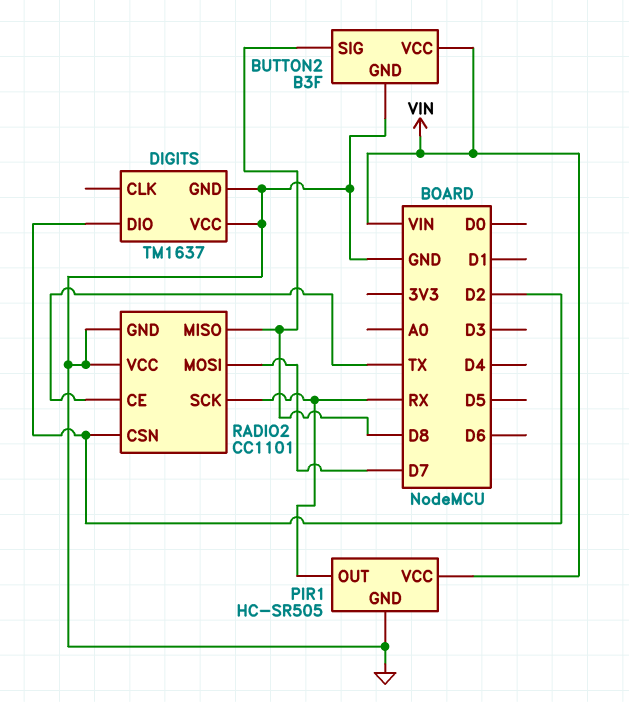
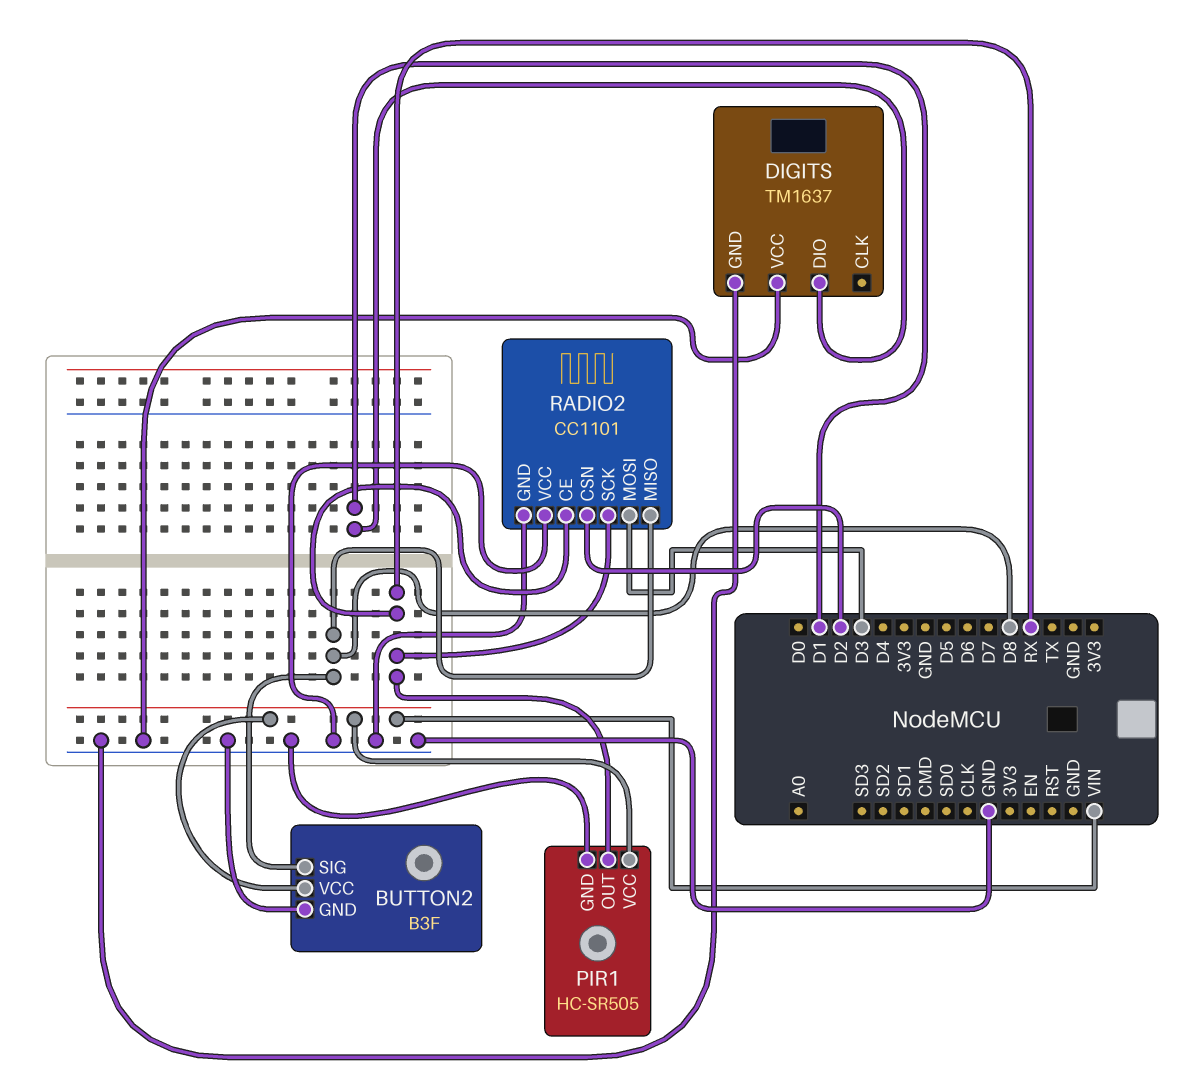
DIGITS pin DIO: D2 -> D1
RADIO2 pin CE: TX -> RX
RADIO2 pin MOSI: D7 -> D3

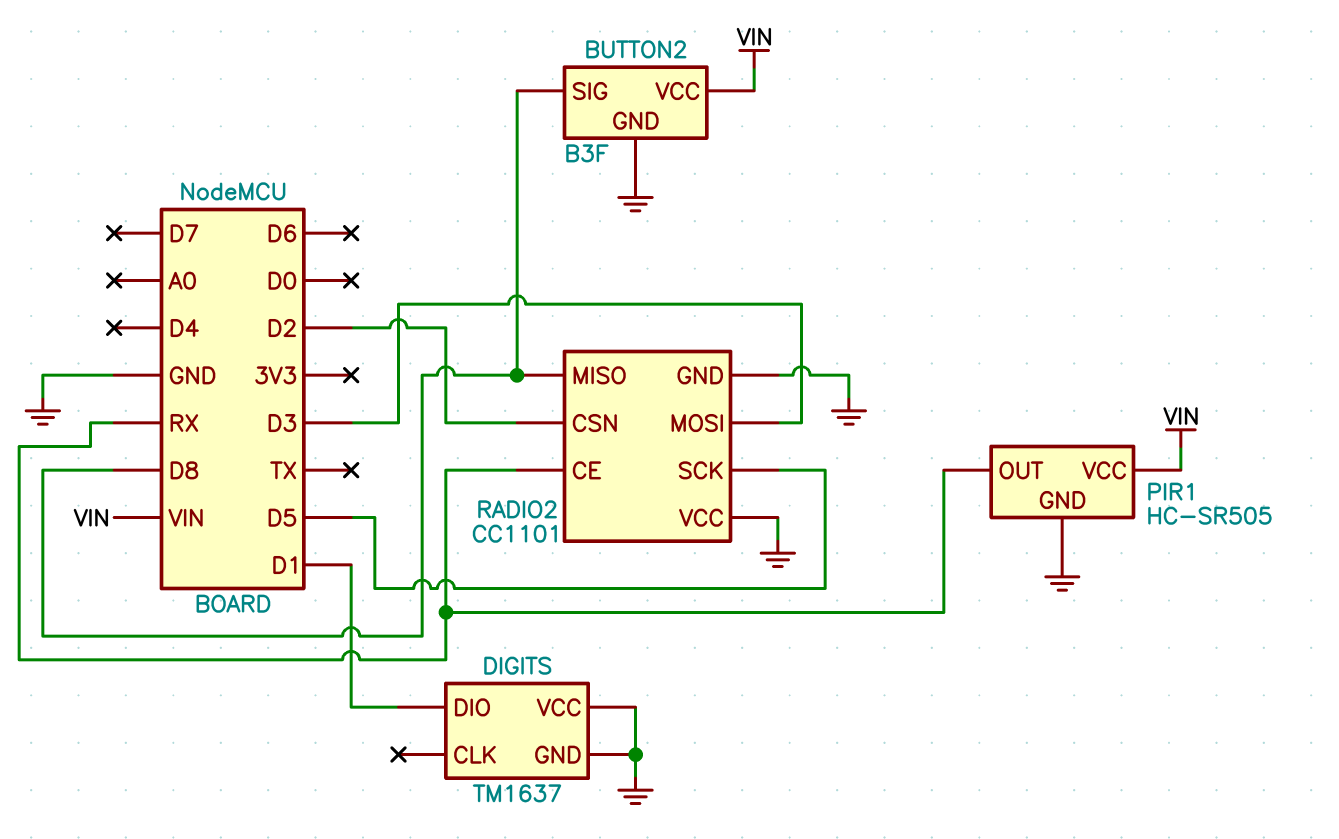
RADIO2 pin SCK: RX -> D5

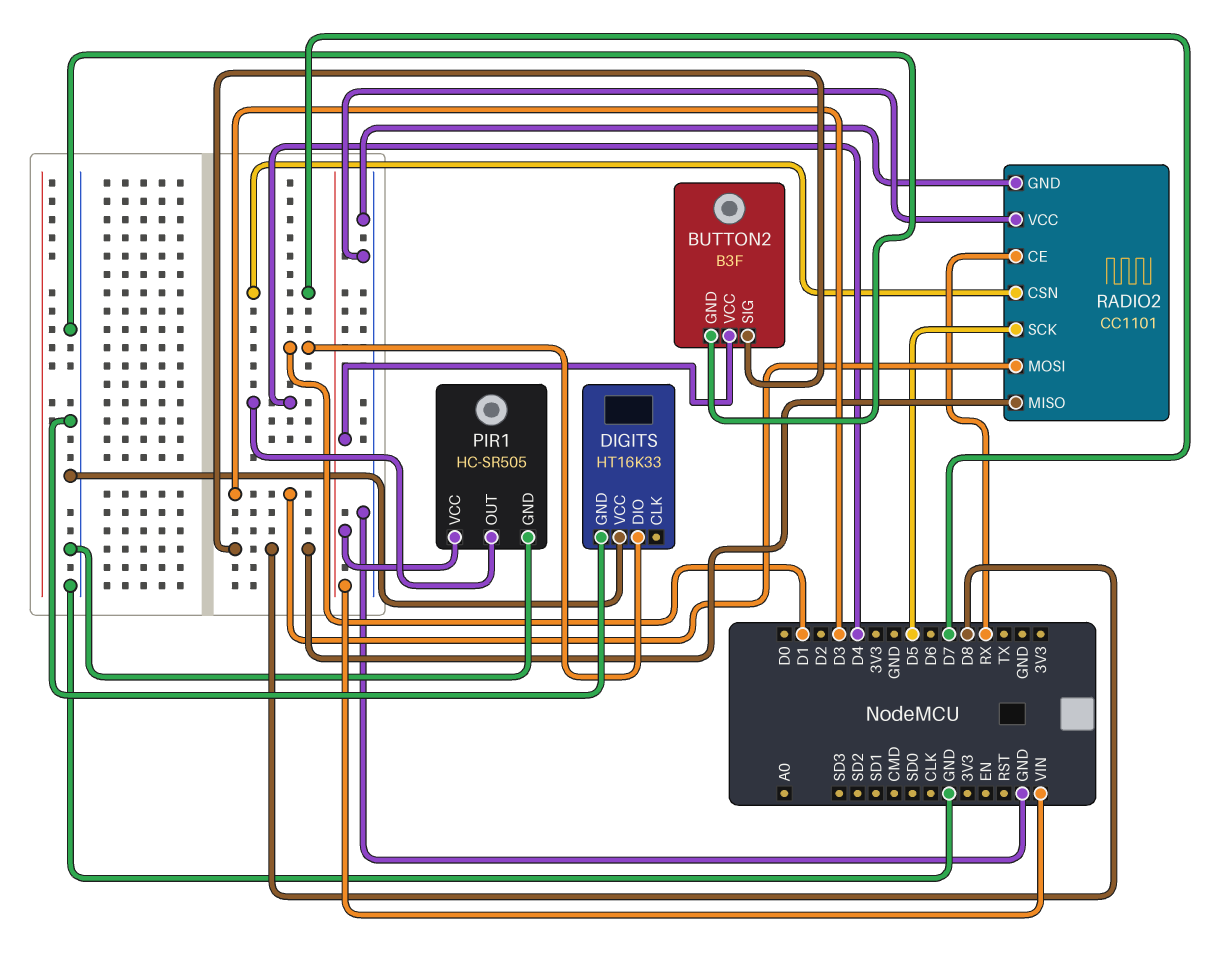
DIGITS: TM1637 -> HT16K33
PIR1 pin OUT: RX -> D4
RADIO2 pin CSN: D2 -> D7

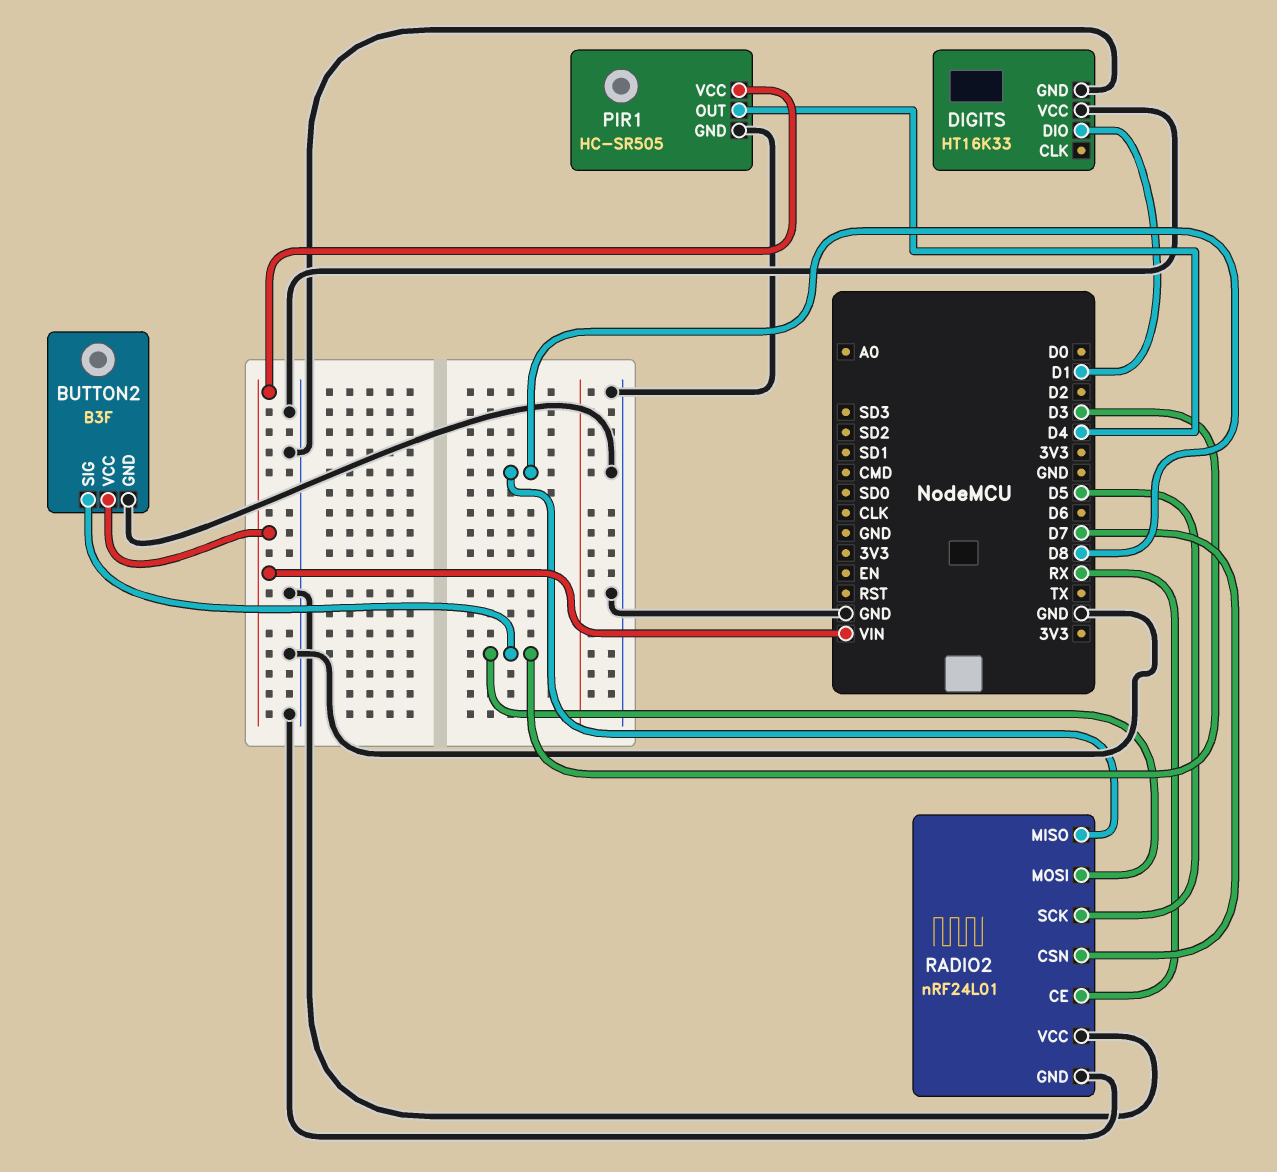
BUTTON2 pin SIG: D8 -> D3
RADIO2: CC1101 -> nRF24L01

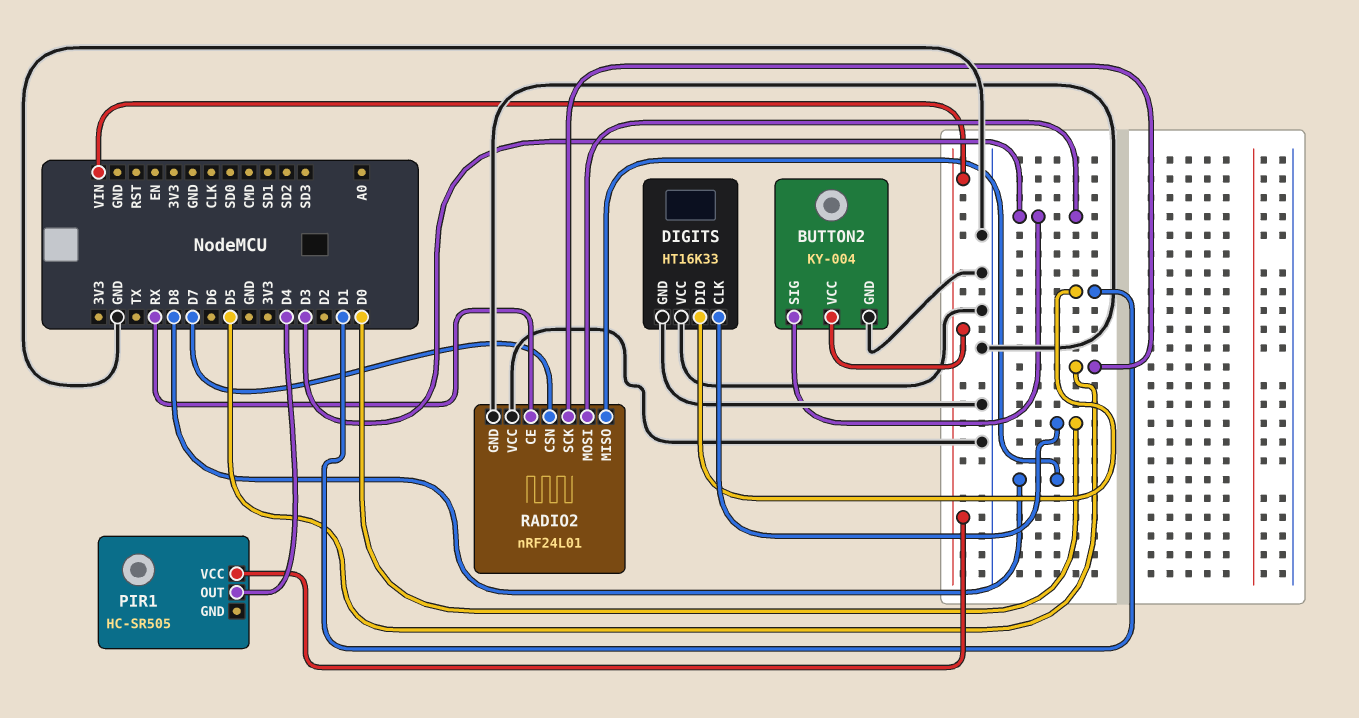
BUTTON2: B3F -> KY-004
DIGITS pin CLK: none -> D0
PIR1 pin GND: GND -> none

